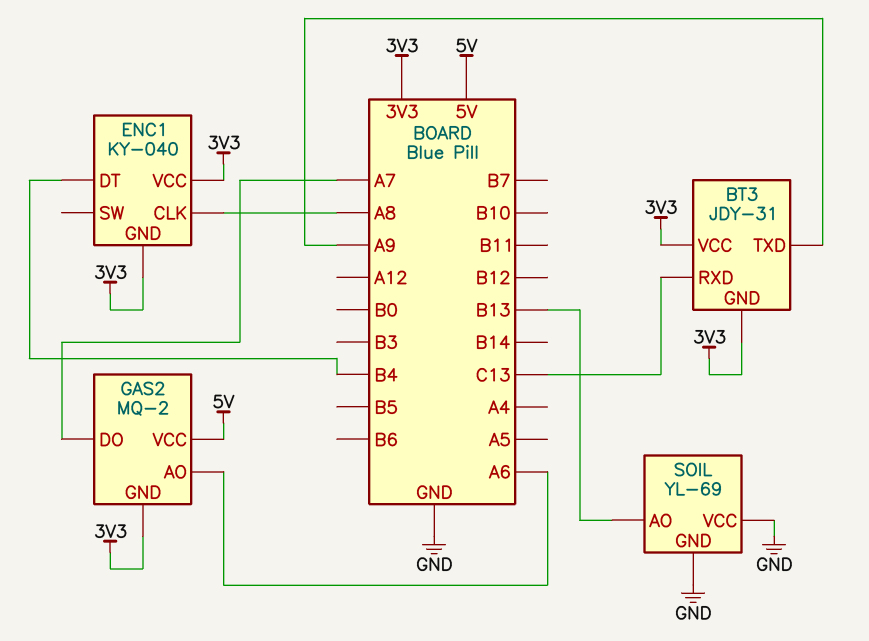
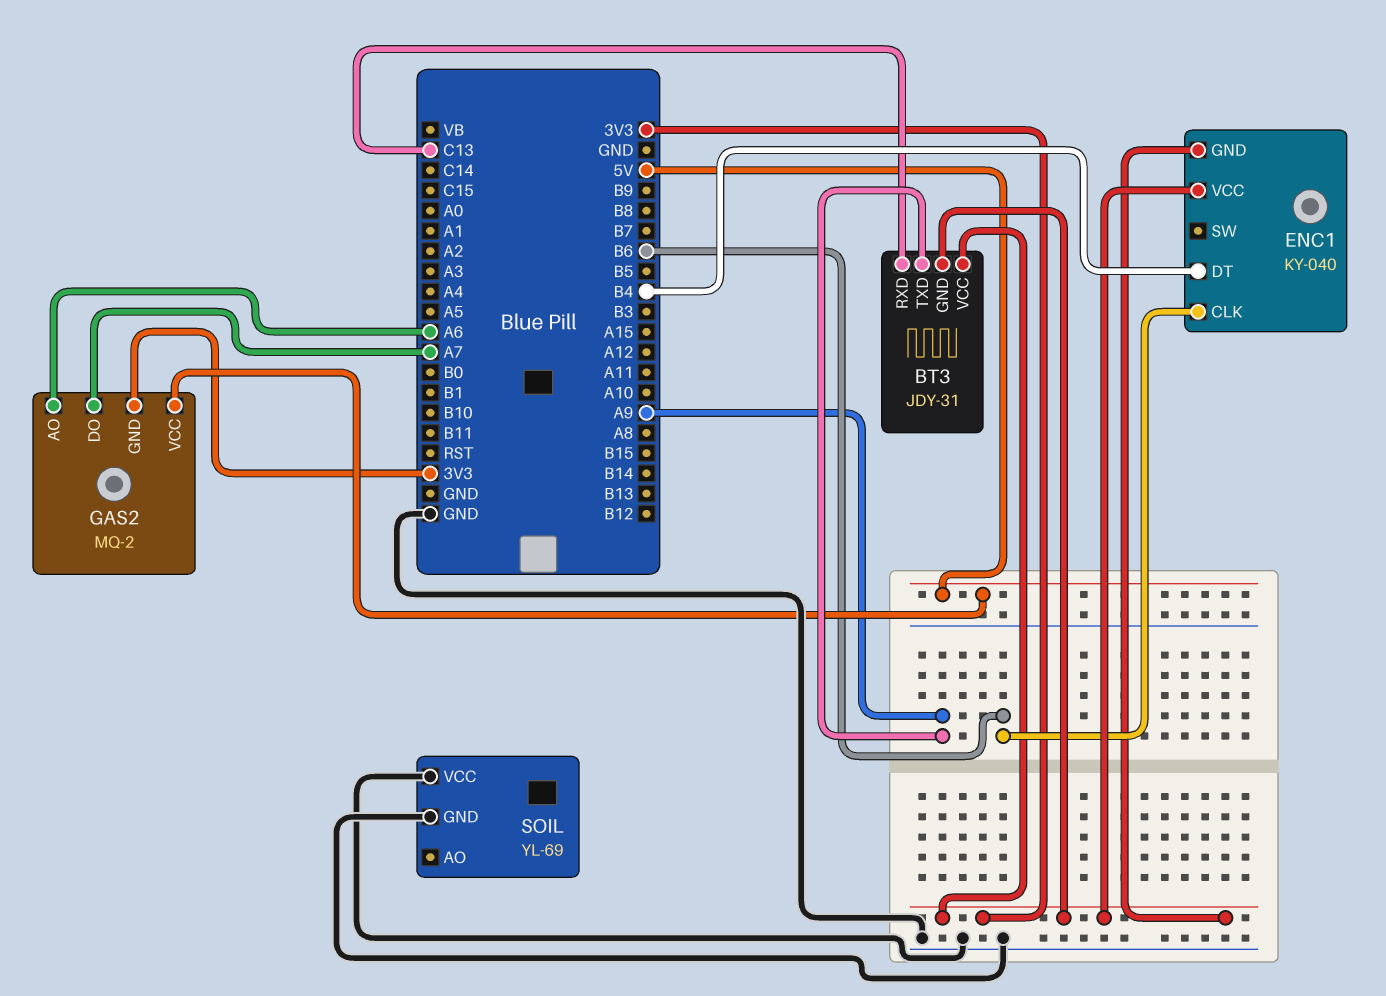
ENC1 pin CLK: A8 -> B6
SOIL pin AO: B13 -> none

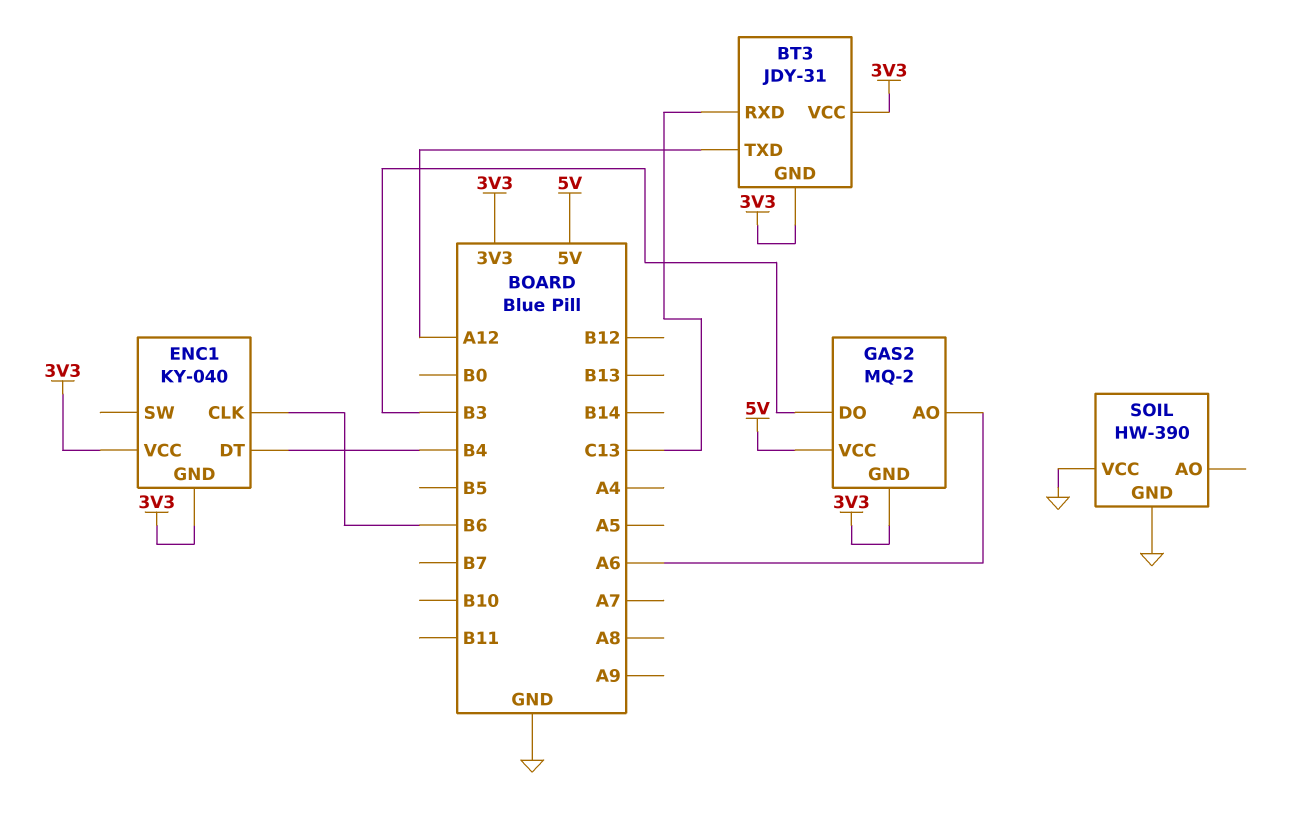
BT3 pin TXD: A9 -> A12
GAS2 pin DO: A7 -> B3
SOIL: YL-69 -> HW-390

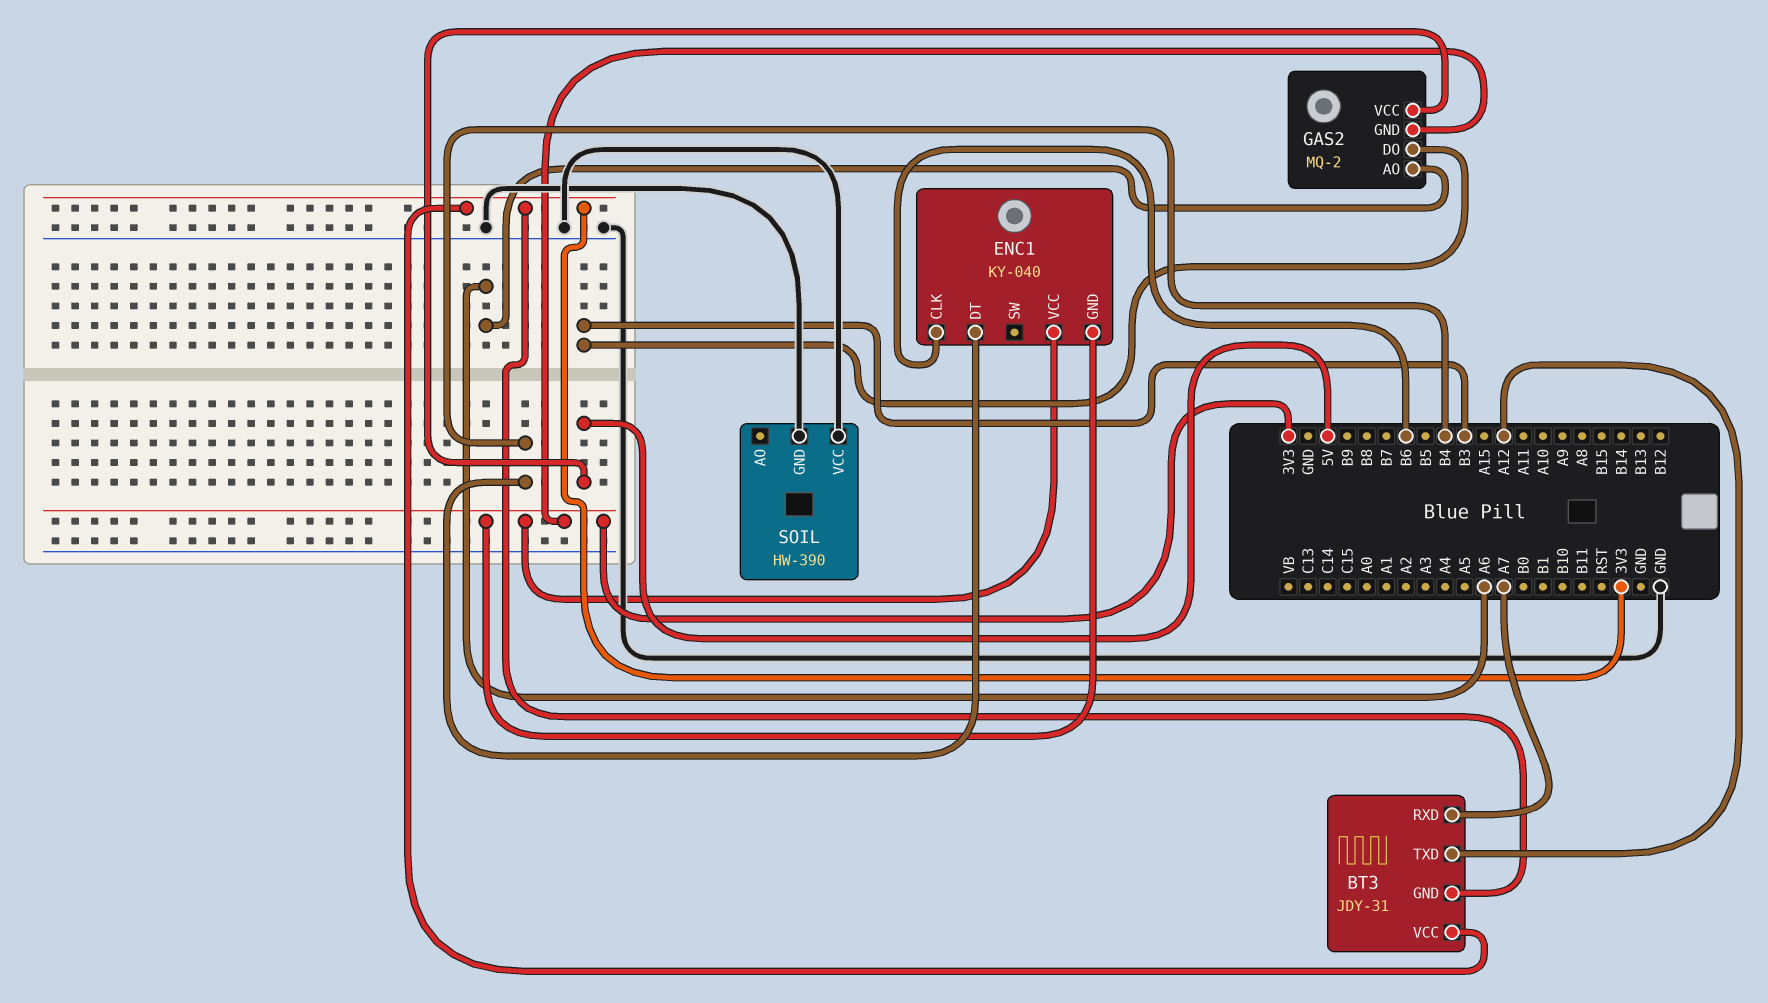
BT3 pin RXD: C13 -> A7

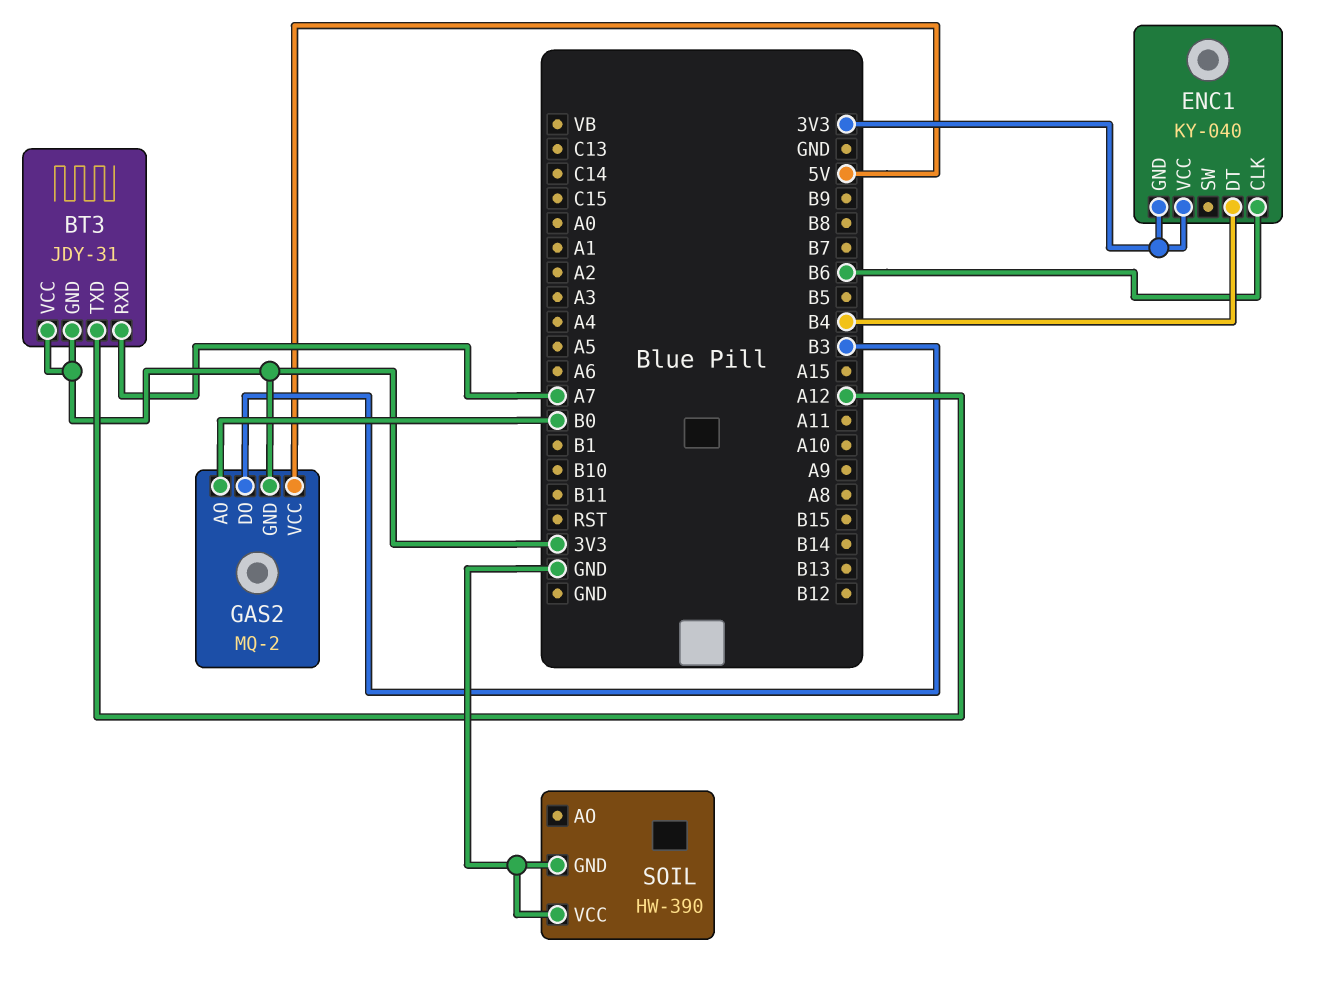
GAS2 pin AO: A6 -> B0

